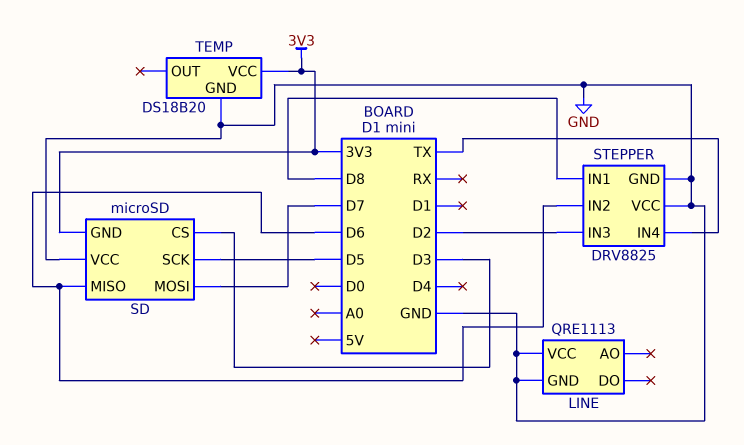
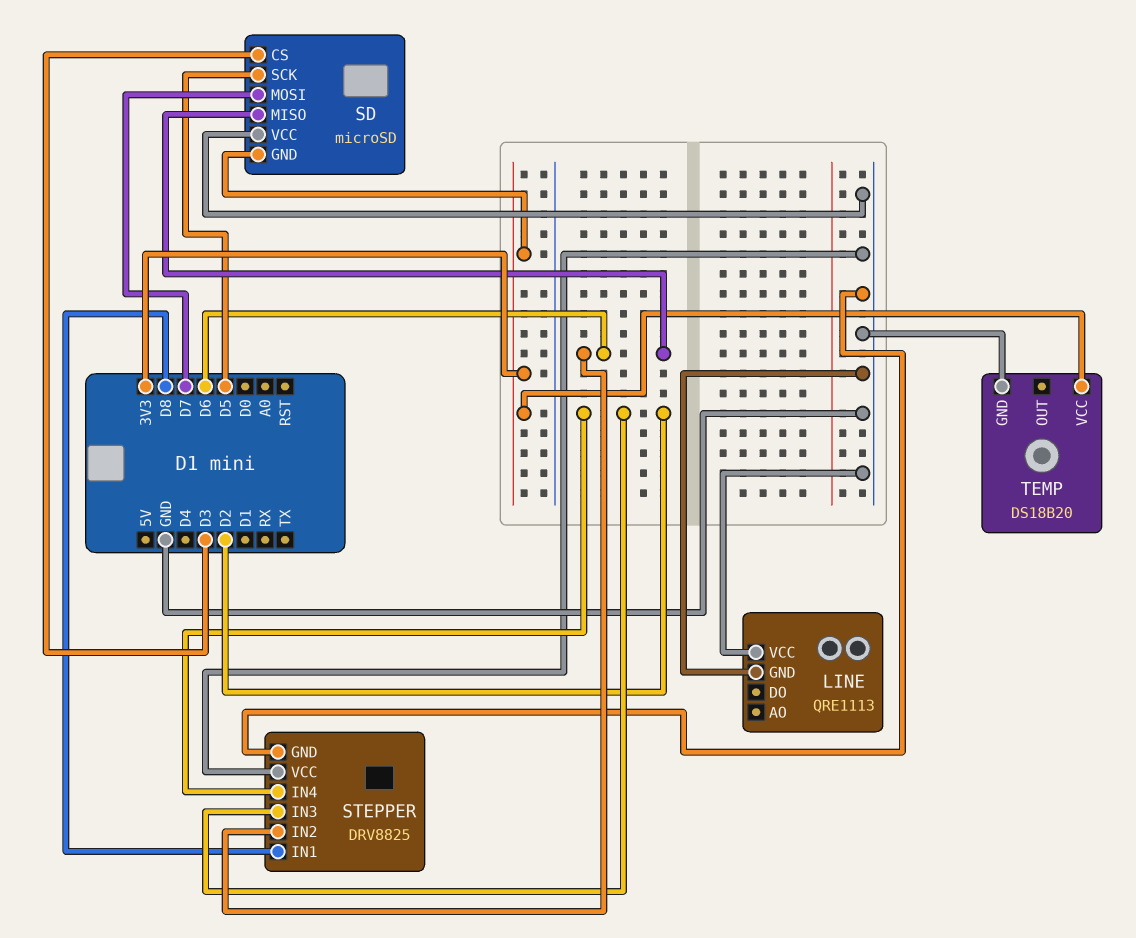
STEPPER pin IN4: TX -> D2

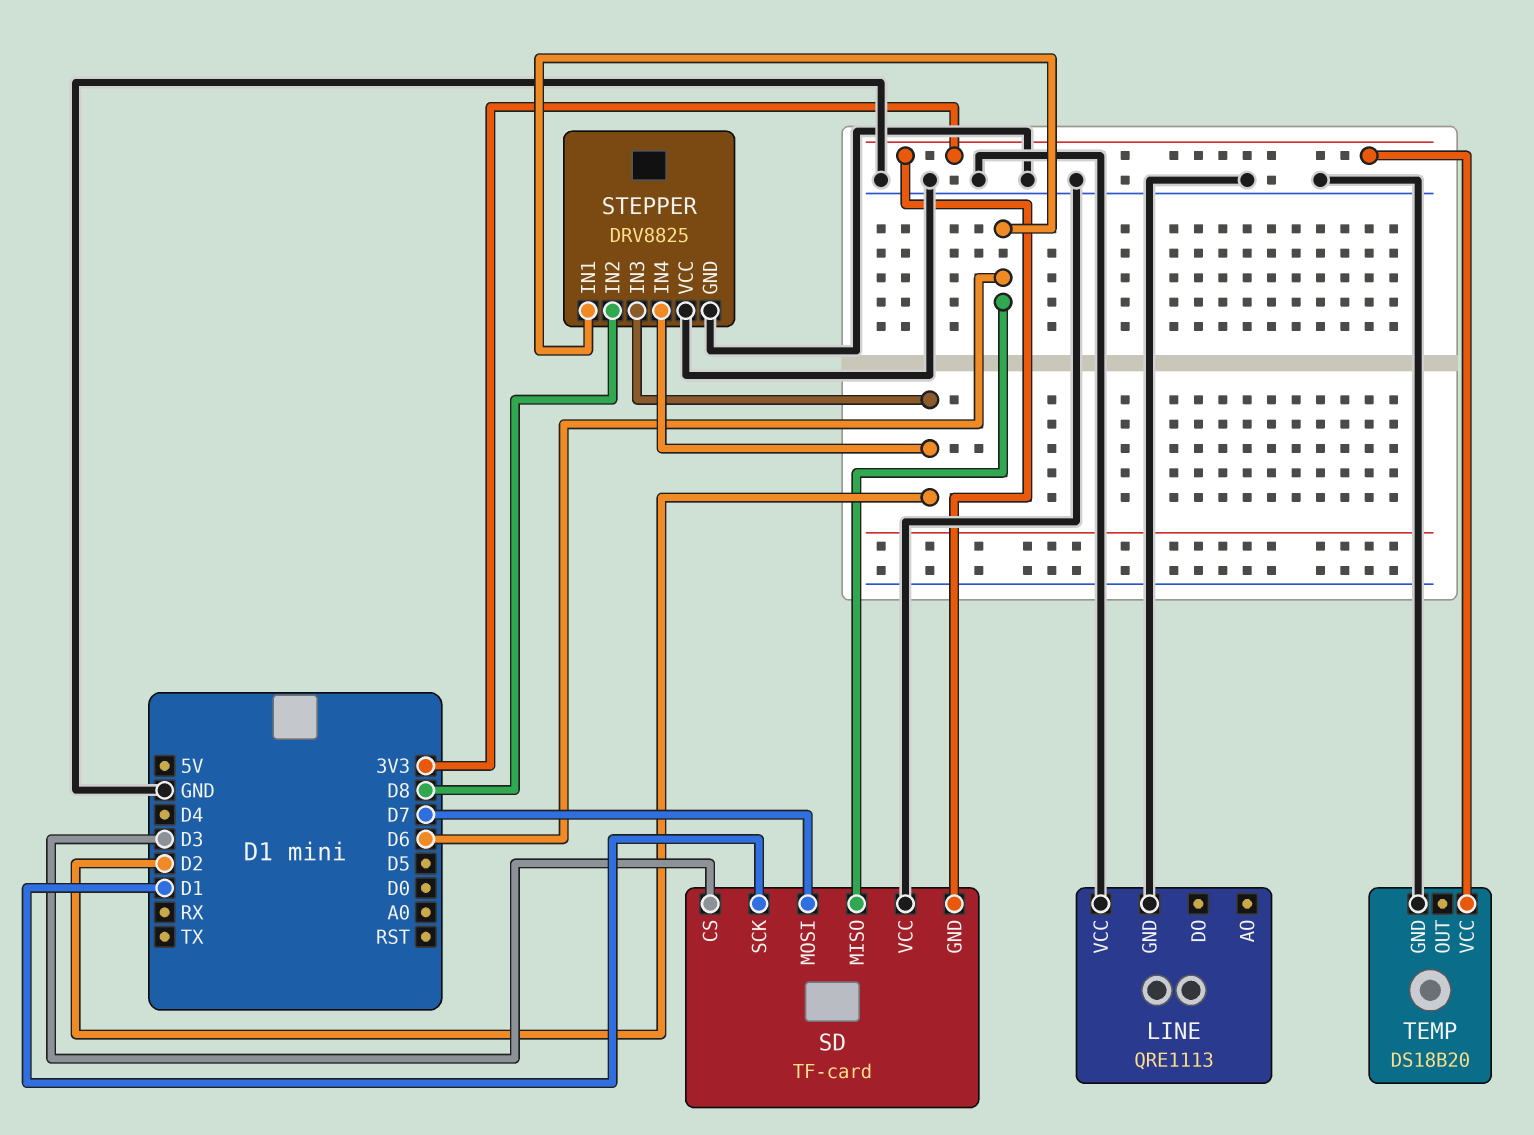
SD: microSD -> TF-card
SD pin SCK: D5 -> D1
STEPPER pin IN1: D8 -> D6
STEPPER pin IN2: D6 -> D8

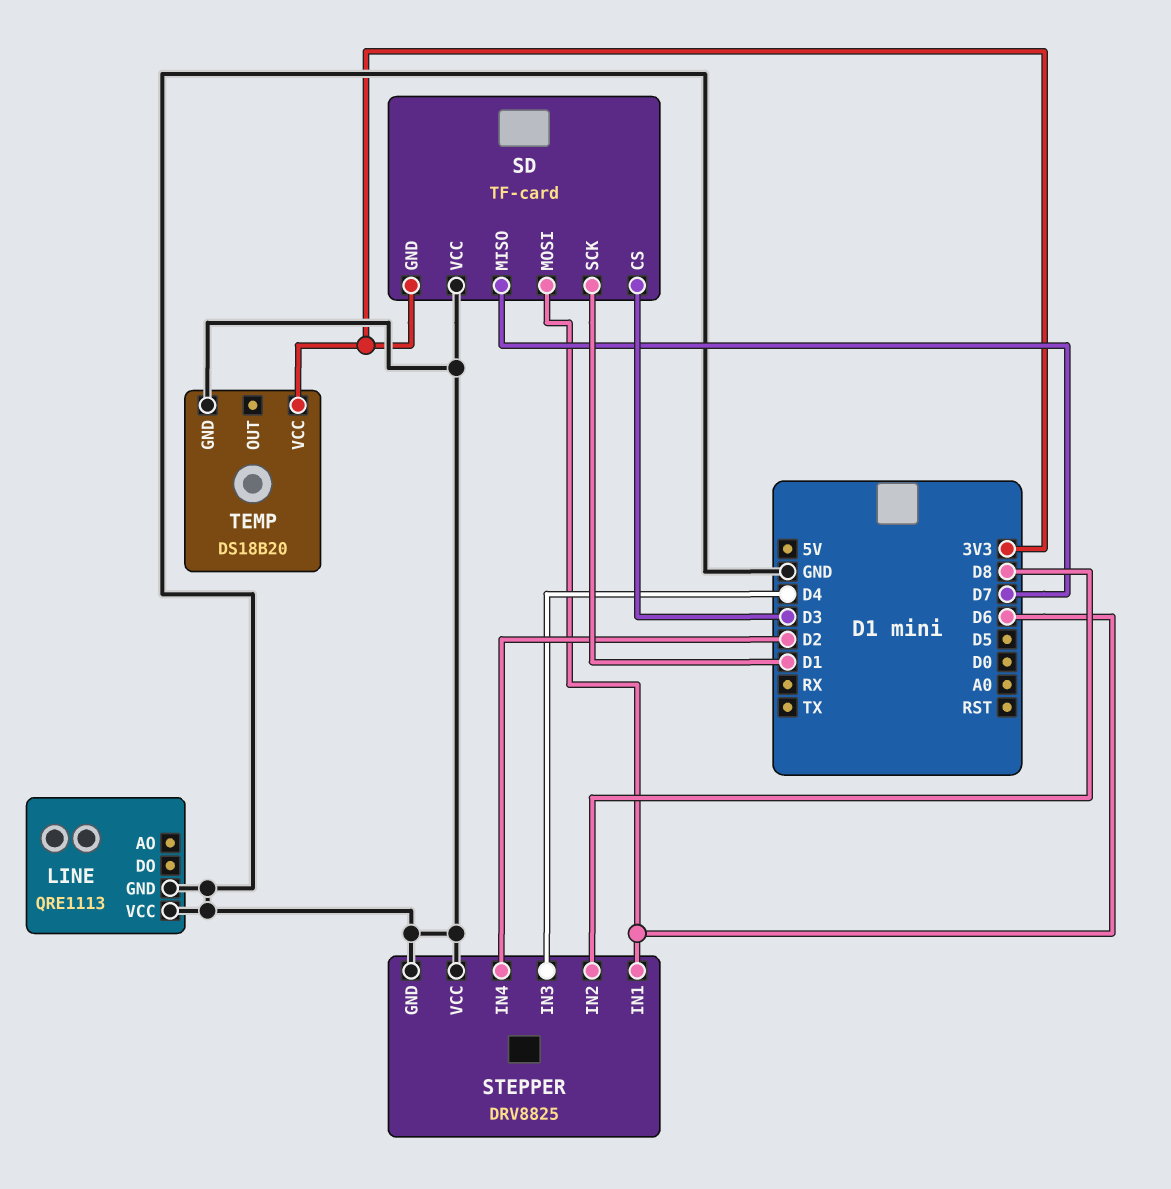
SD pin MISO: D6 -> D7
SD pin MOSI: D7 -> D6
STEPPER pin IN3: D2 -> D4

